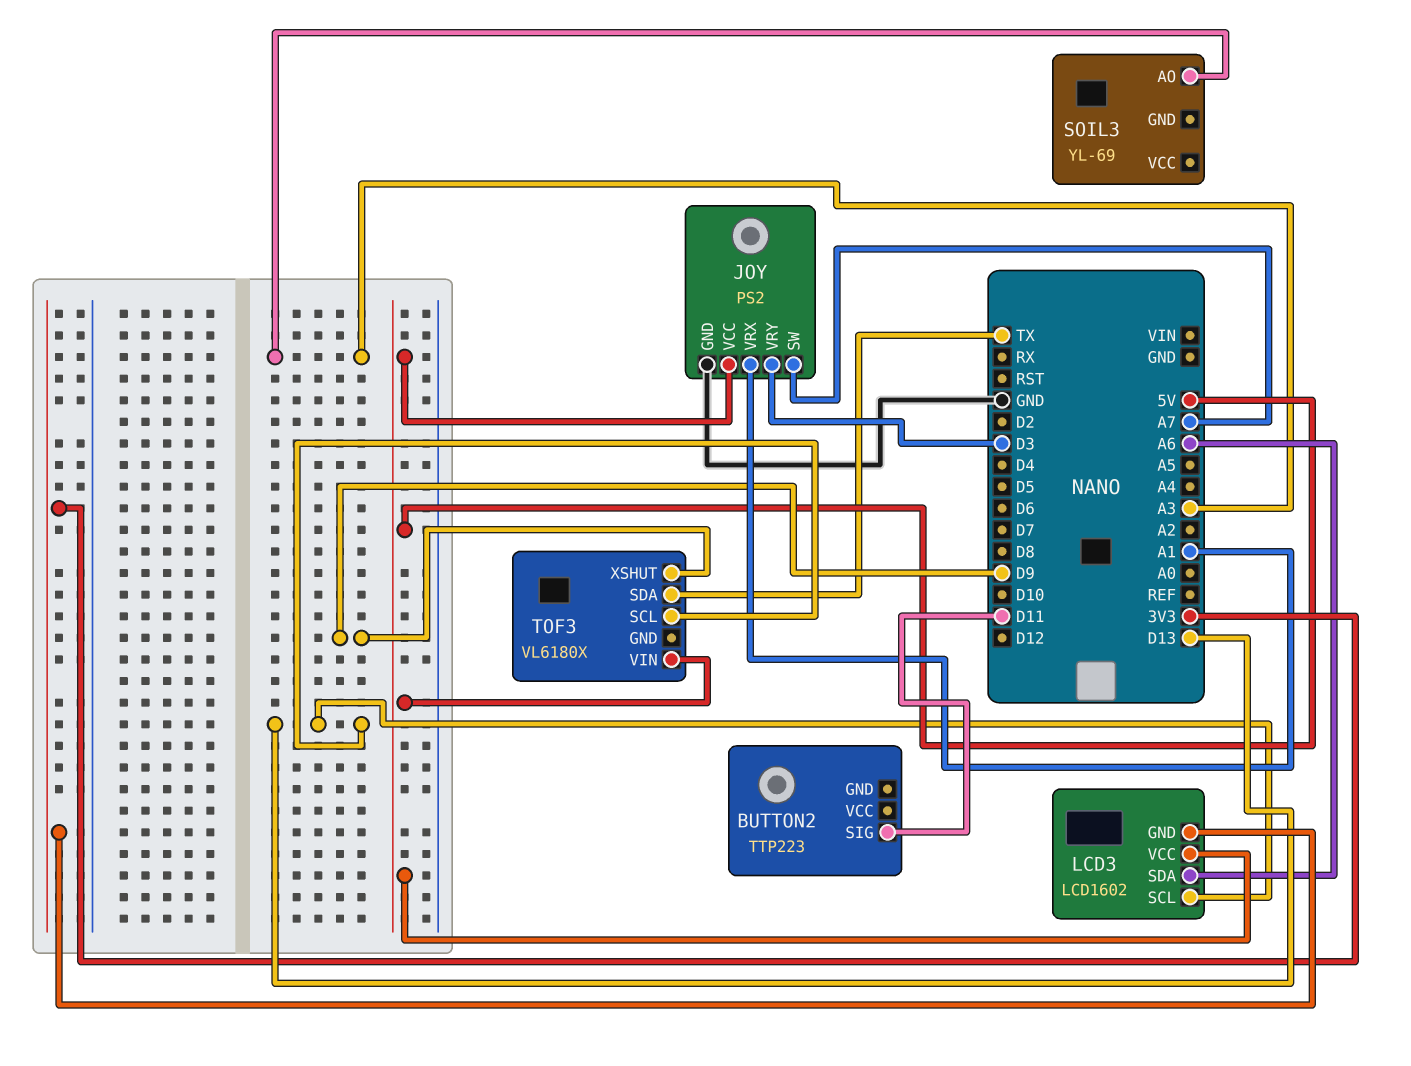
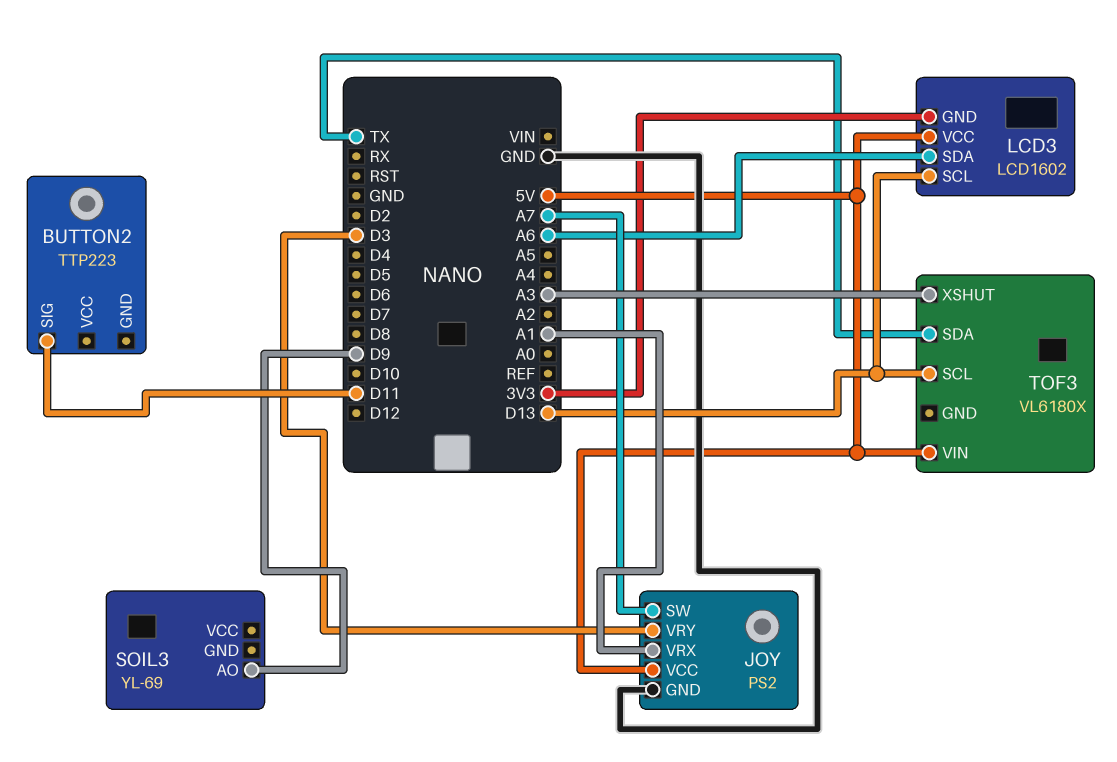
SOIL3 pin AO: A3 -> D9
TOF3 pin XSHUT: D9 -> A3

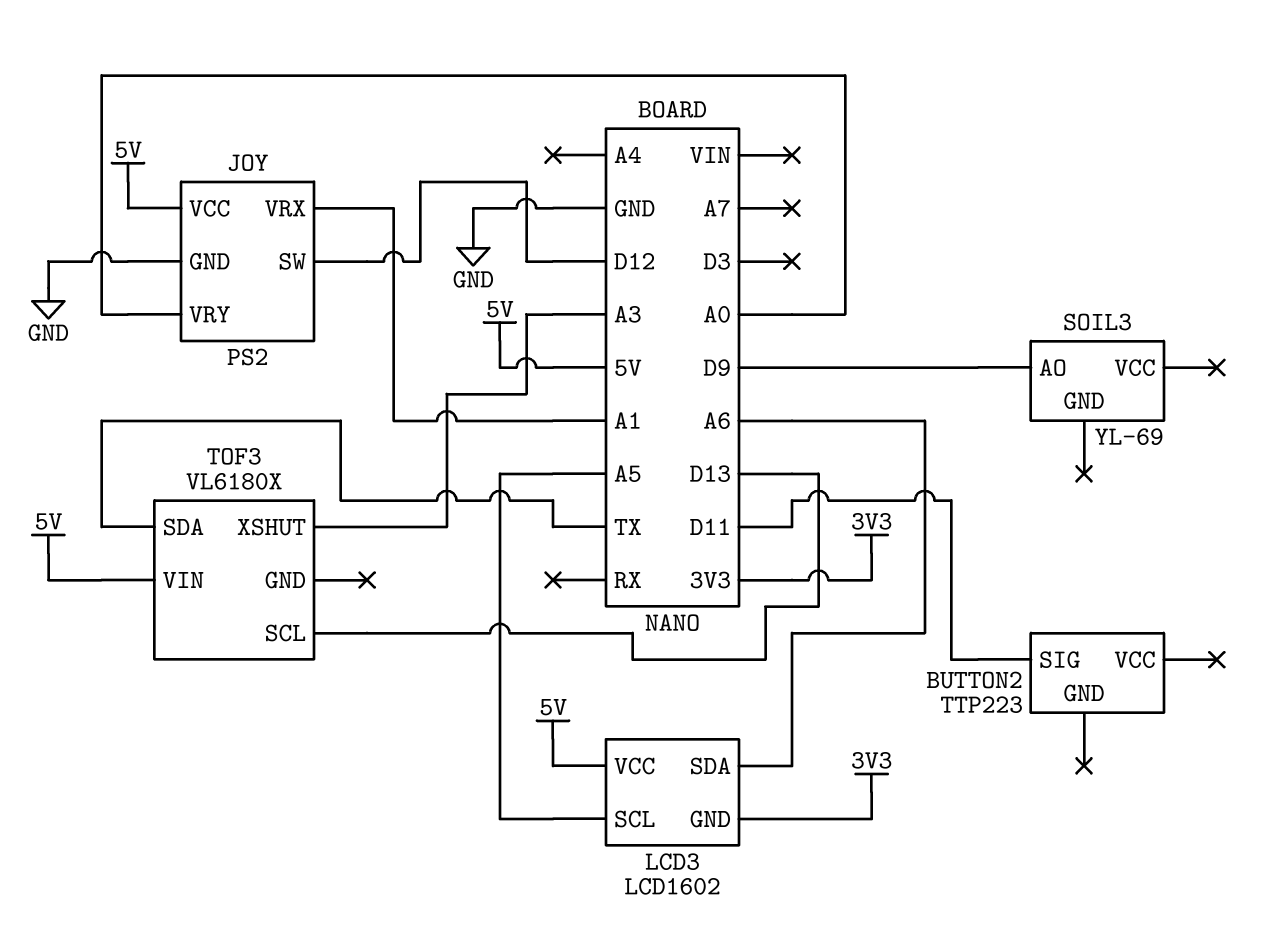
JOY pin SW: A7 -> D12
JOY pin VRY: D3 -> A0
LCD3 pin SCL: D13 -> A5

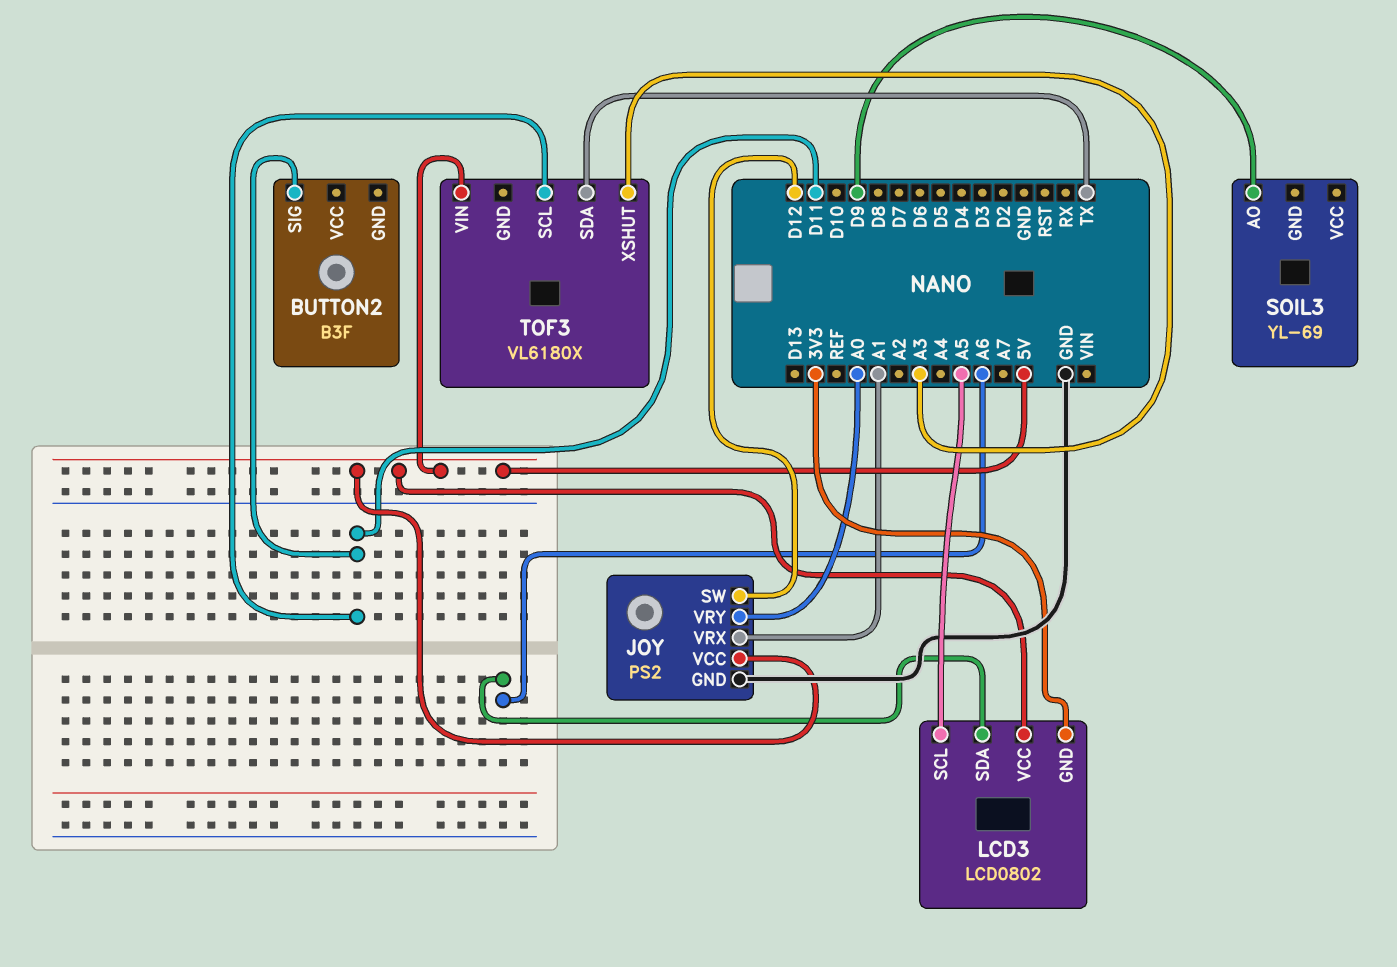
BUTTON2: TTP223 -> B3F
LCD3: LCD1602 -> LCD0802
TOF3 pin SCL: D13 -> D11

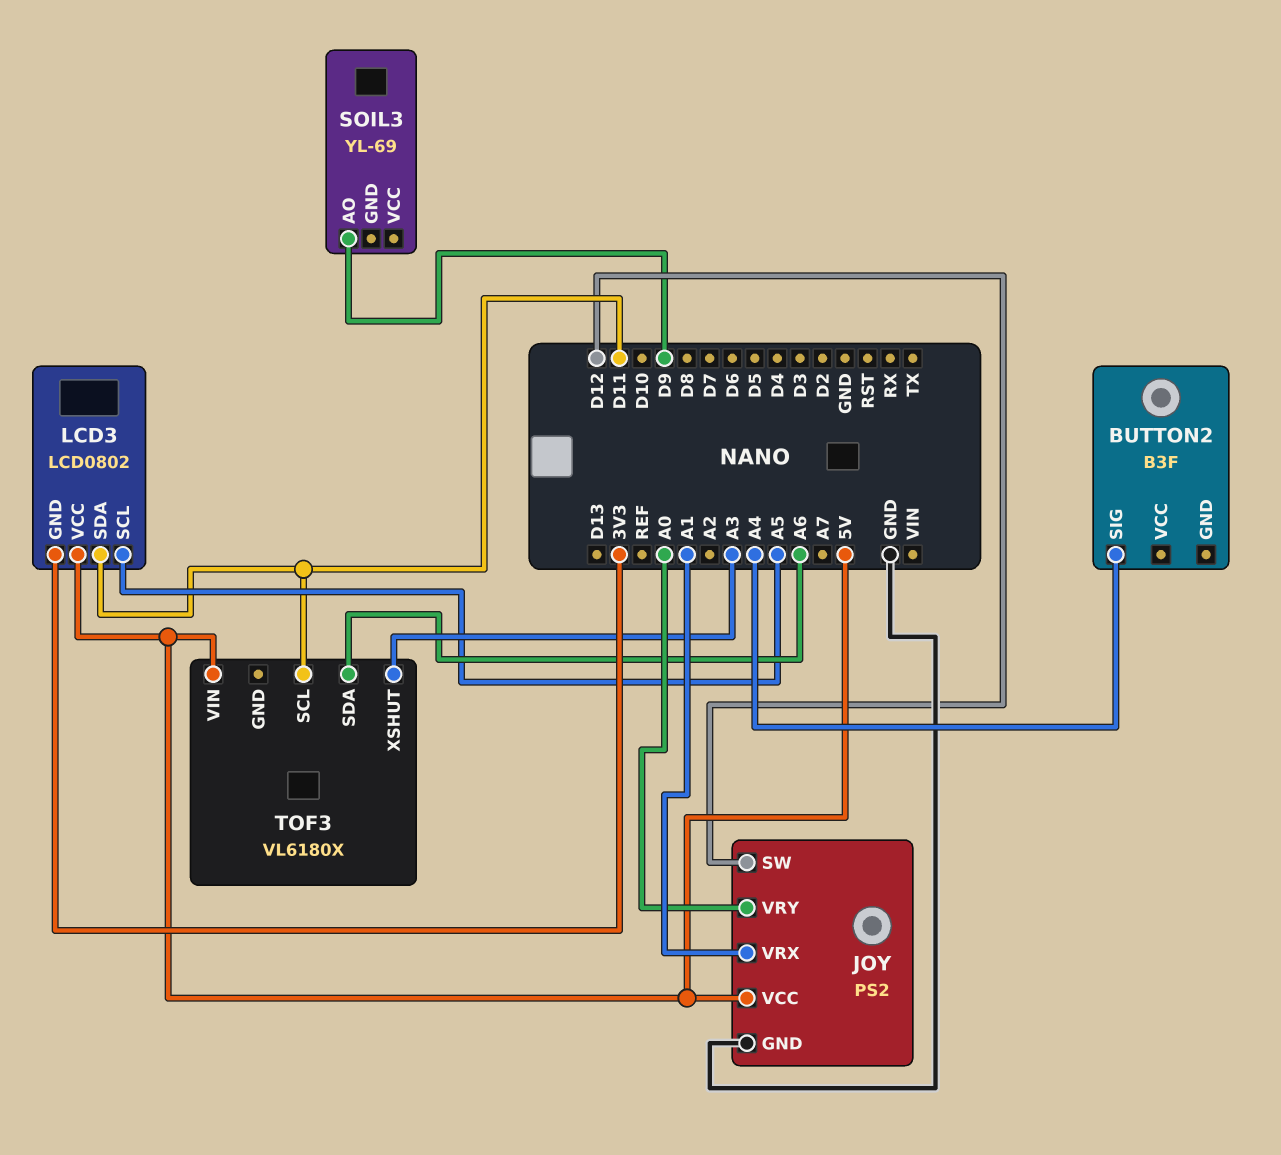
BUTTON2 pin SIG: D11 -> A4
LCD3 pin SDA: A6 -> D11
TOF3 pin SDA: TX -> A6

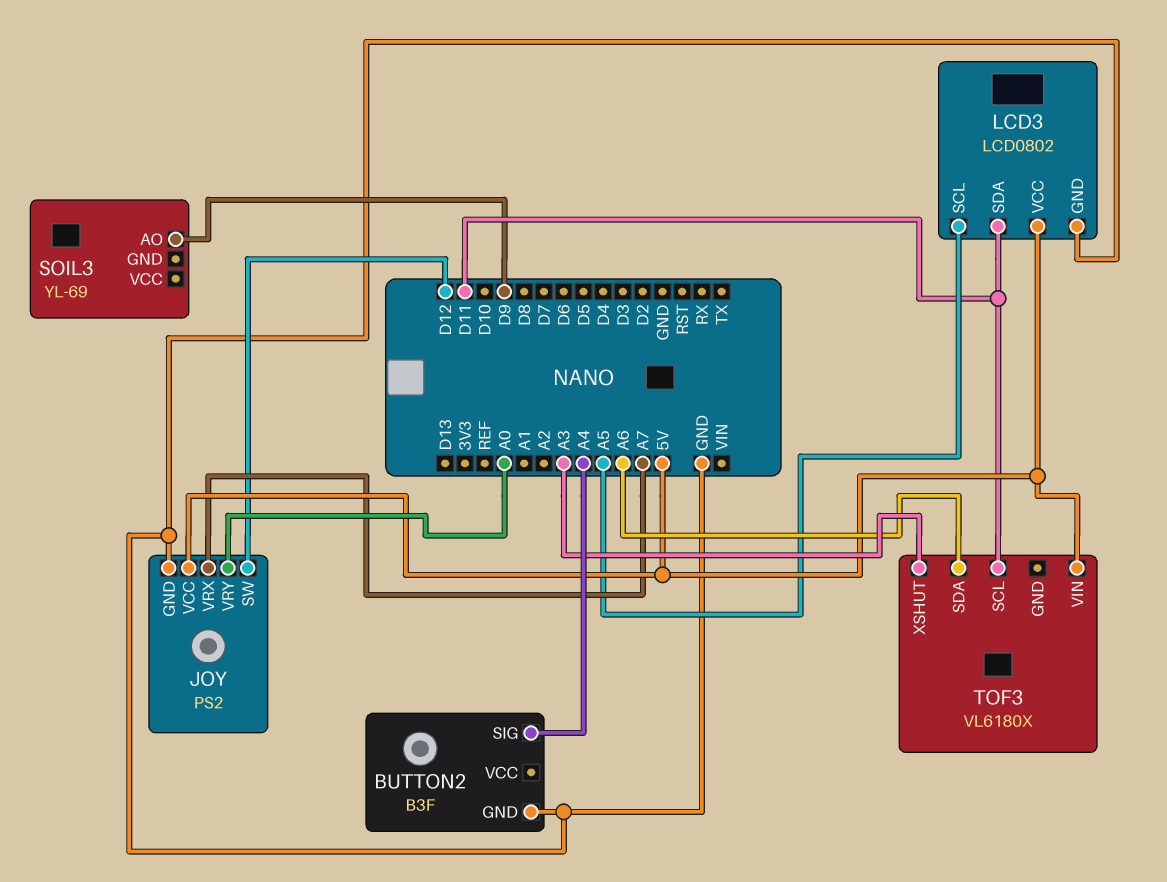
BUTTON2 pin GND: none -> GND
JOY pin VRX: A1 -> A7
LCD3 pin GND: 3V3 -> GND

